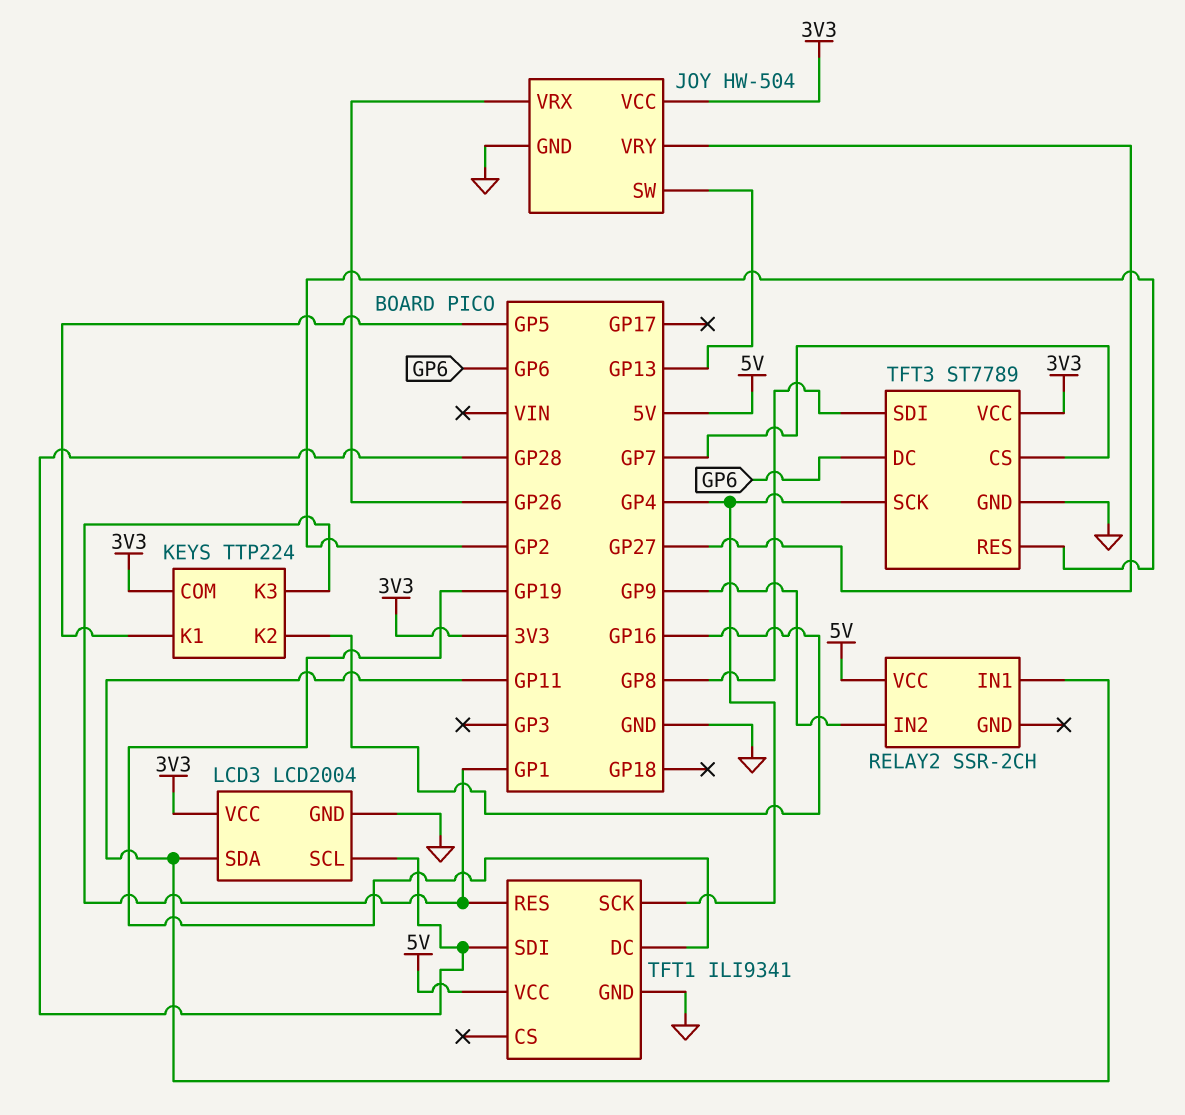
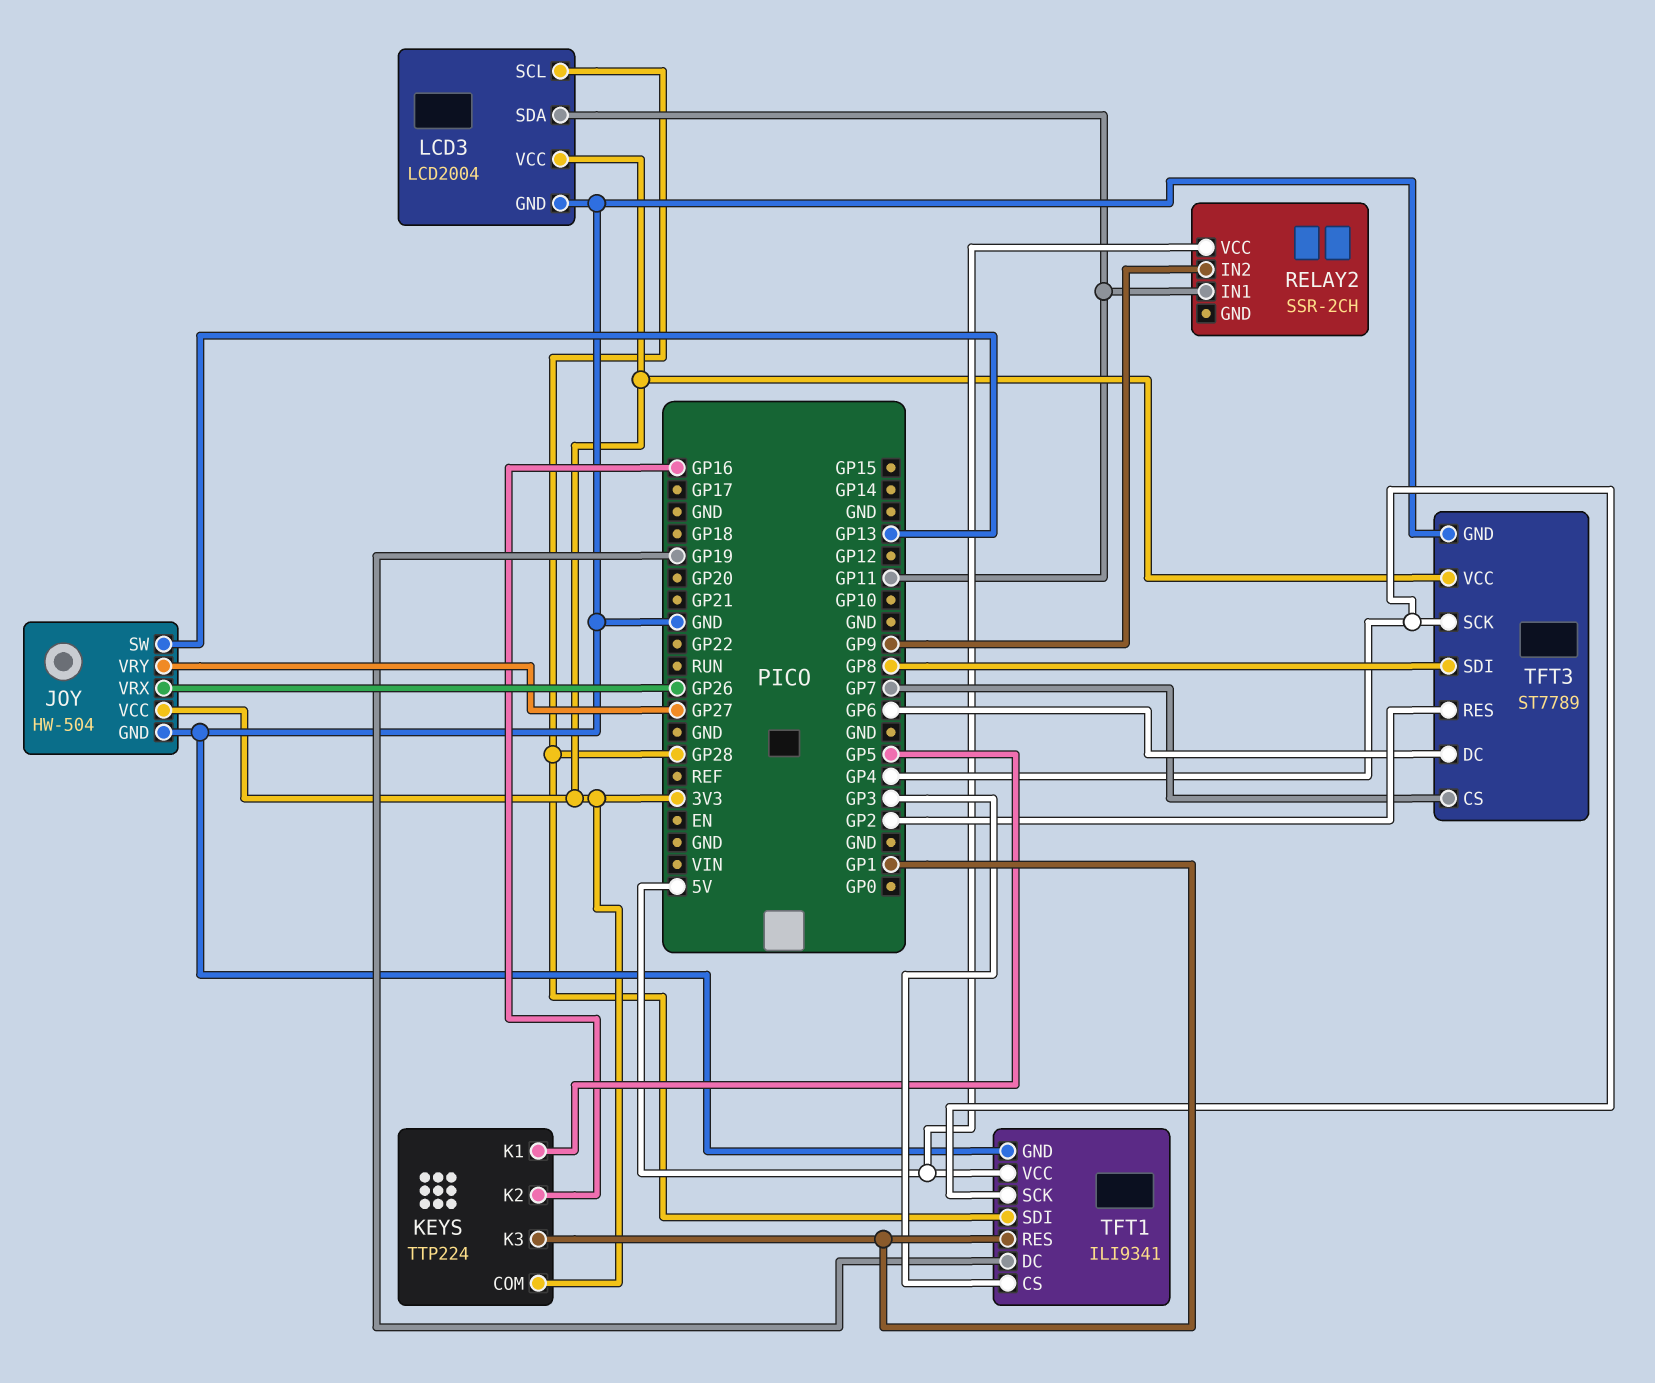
TFT1 pin CS: none -> GP3

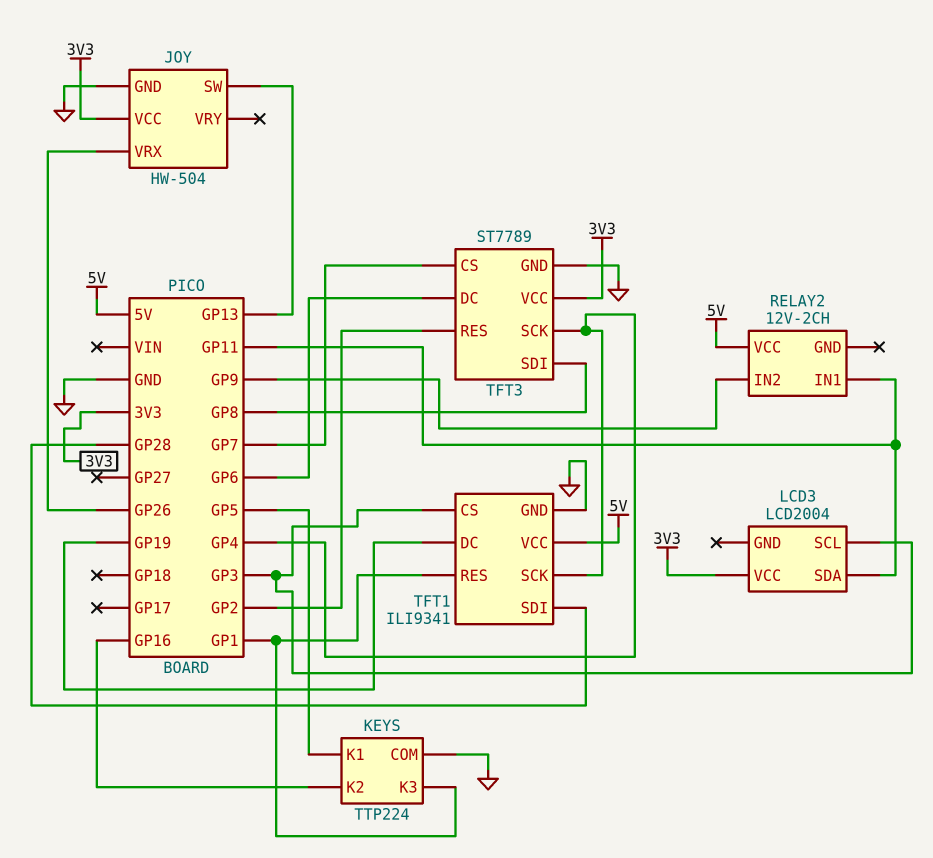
JOY pin VRY: GP27 -> none
KEYS pin COM: 3V3 -> GND
LCD3 pin GND: GND -> none
LCD3 pin SCL: GP28 -> GP3
RELAY2: SSR-2CH -> 12V-2CH

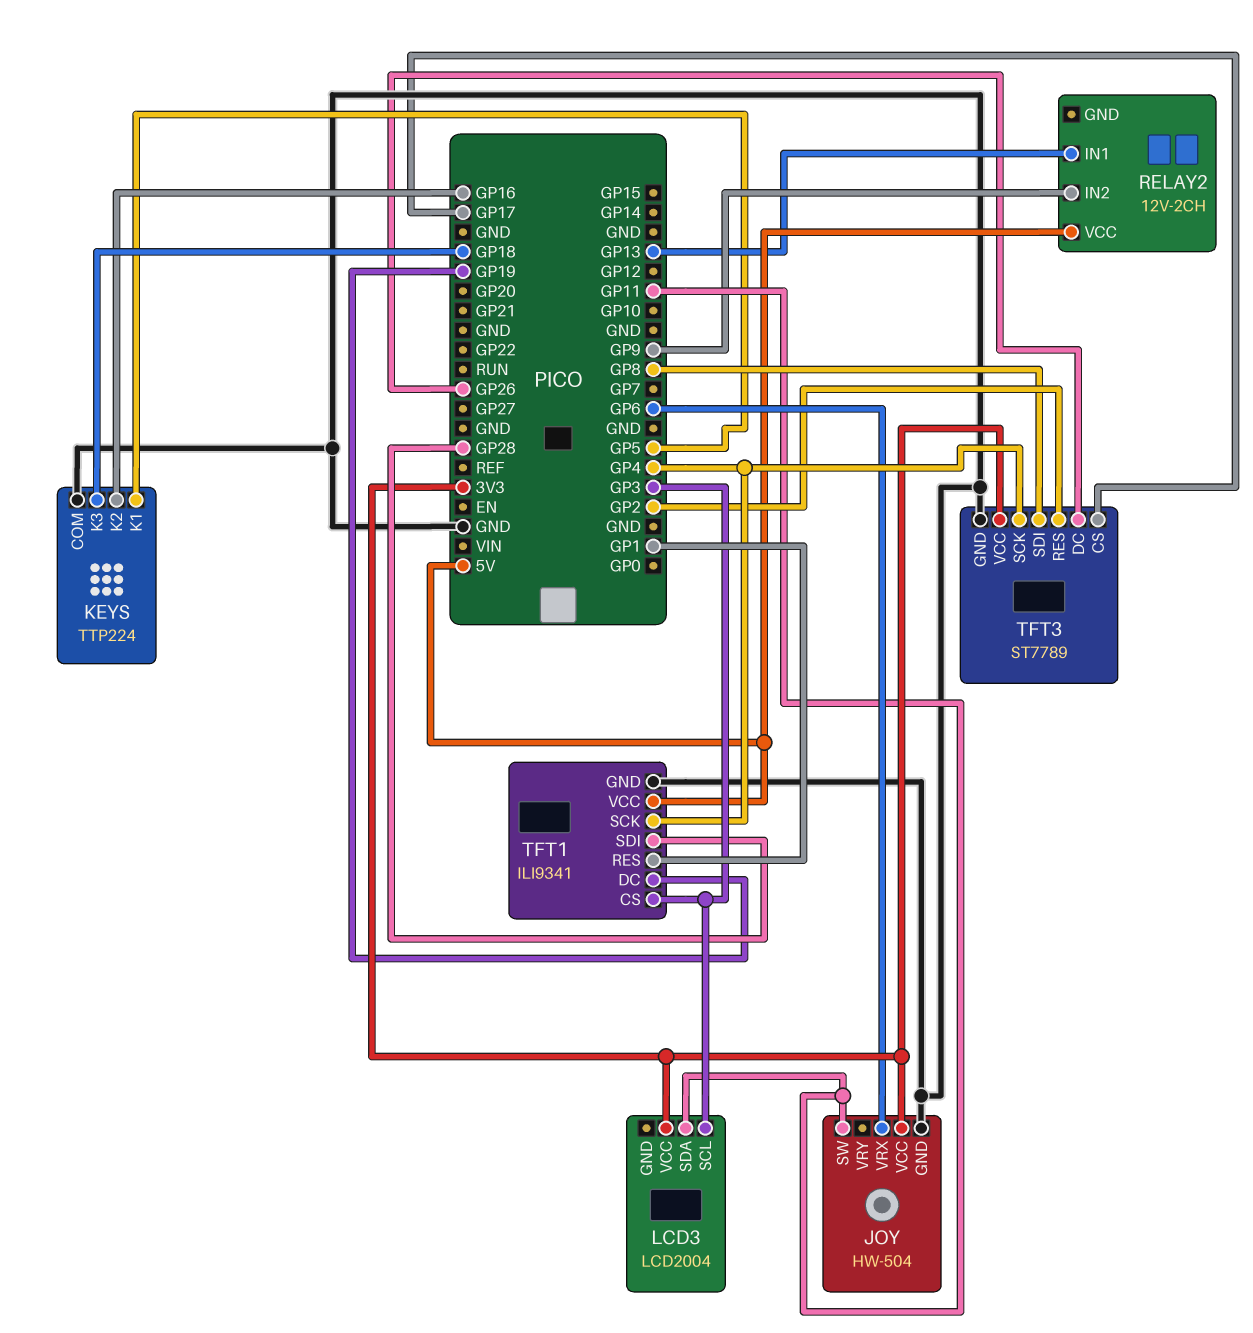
JOY pin SW: GP13 -> GP11
JOY pin VRX: GP26 -> GP6
KEYS pin K3: GP1 -> GP18
RELAY2 pin IN1: GP11 -> GP13
TFT3 pin CS: GP7 -> GP17
TFT3 pin DC: GP6 -> GP26

